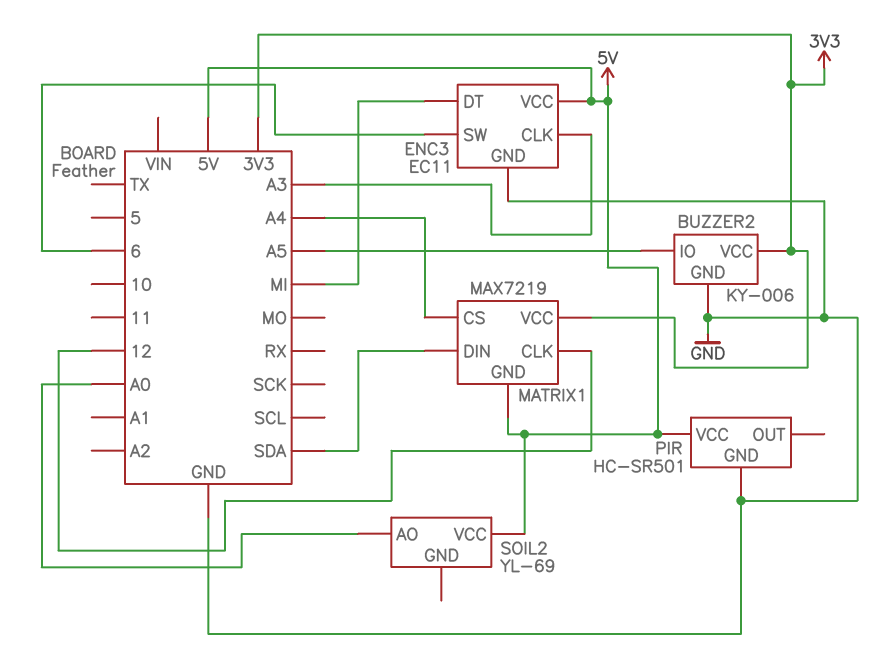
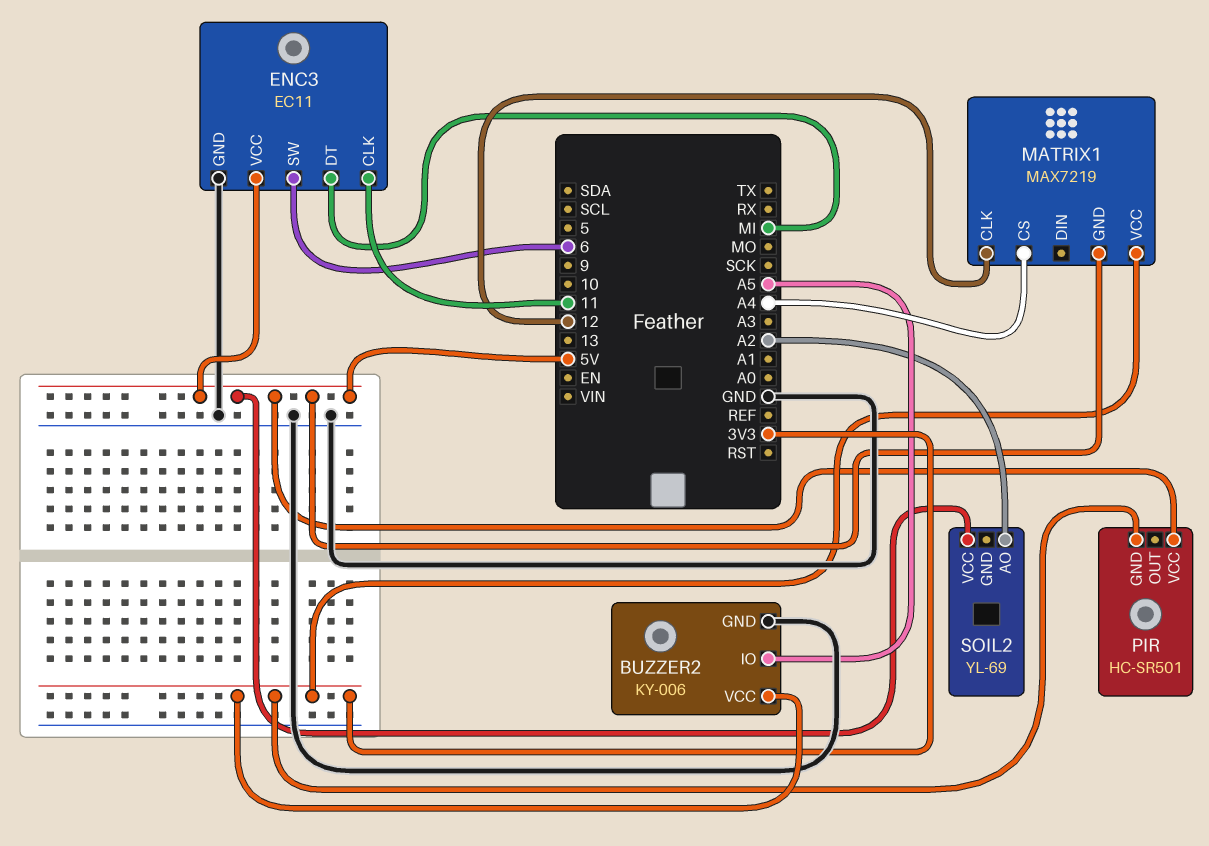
ENC3 pin CLK: A3 -> 11
MATRIX1 pin DIN: SDA -> none
PIR pin GND: GND -> 3V3
SOIL2 pin AO: A0 -> A2

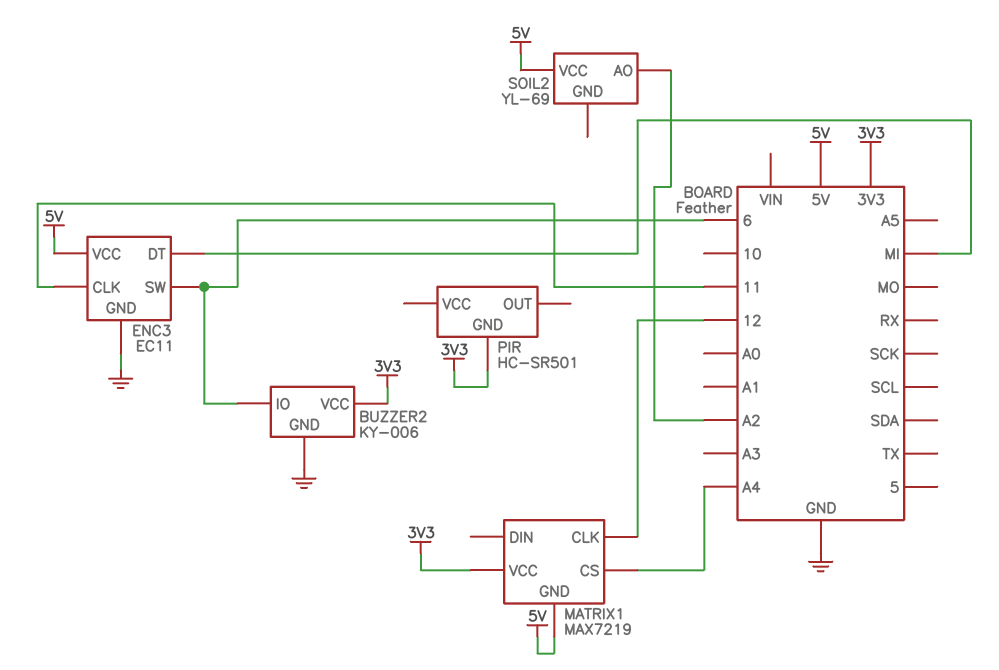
BUZZER2 pin IO: A5 -> 6
PIR pin VCC: 5V -> none

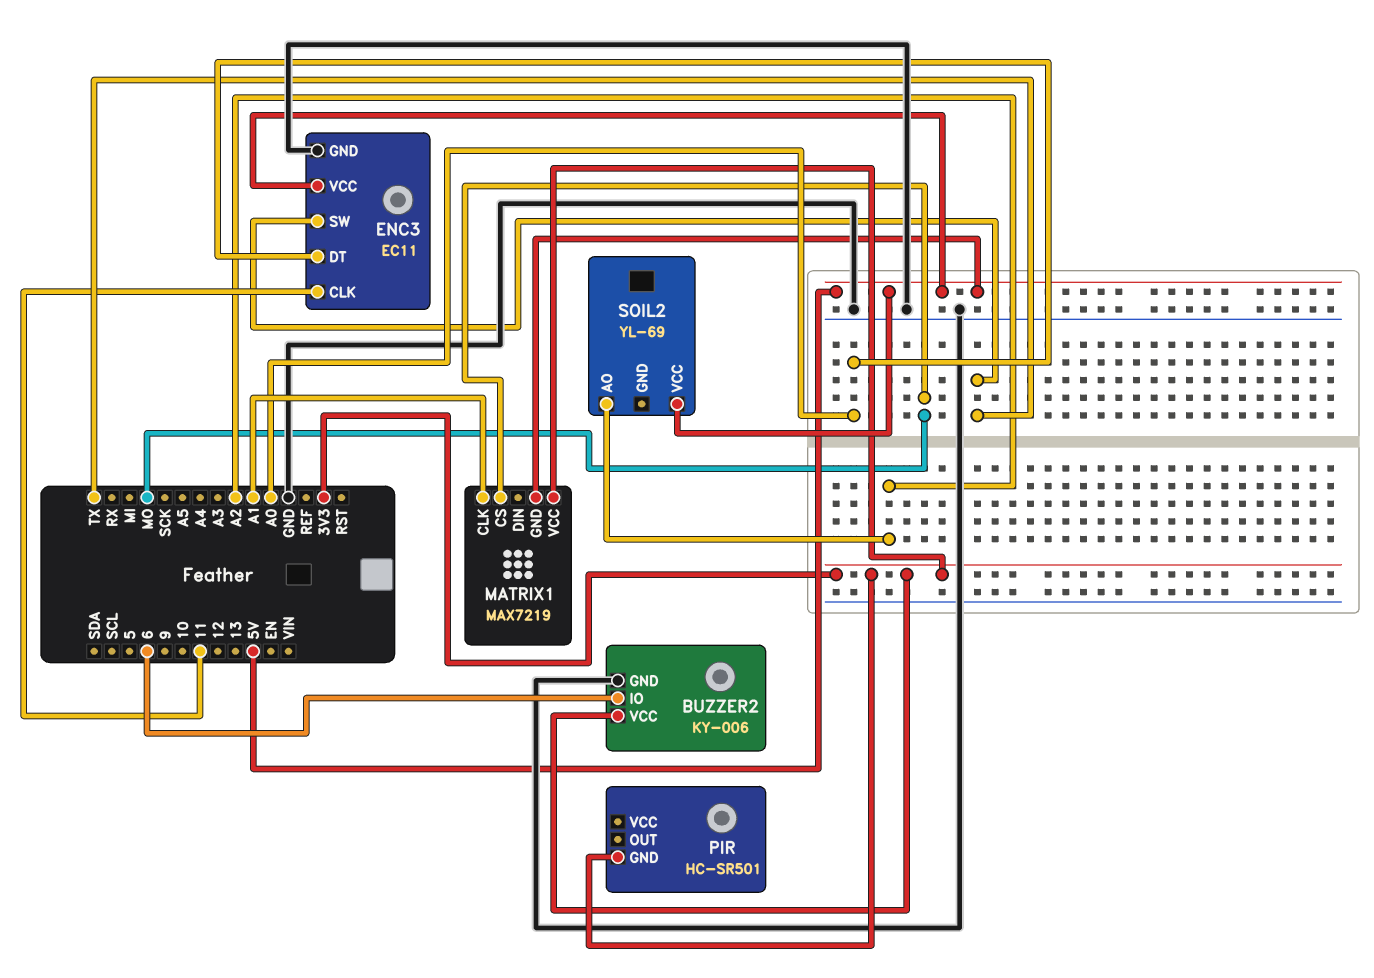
ENC3 pin DT: MI -> A0
ENC3 pin SW: 6 -> TX
MATRIX1 pin CLK: 12 -> A1
MATRIX1 pin CS: A4 -> MO

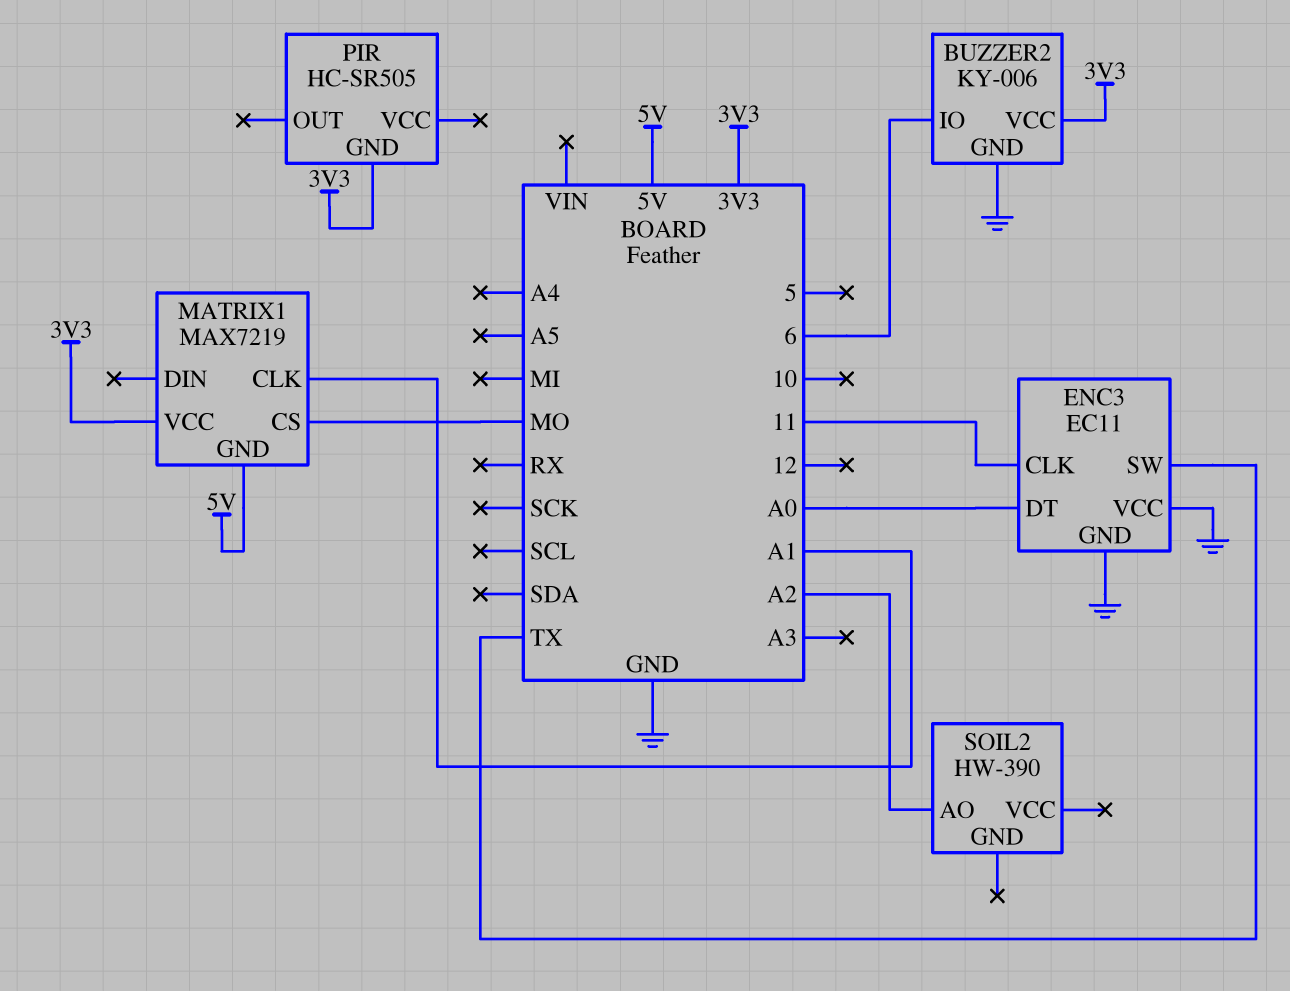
ENC3 pin VCC: 5V -> GND
PIR: HC-SR501 -> HC-SR505
SOIL2: YL-69 -> HW-390
SOIL2 pin VCC: 5V -> none

